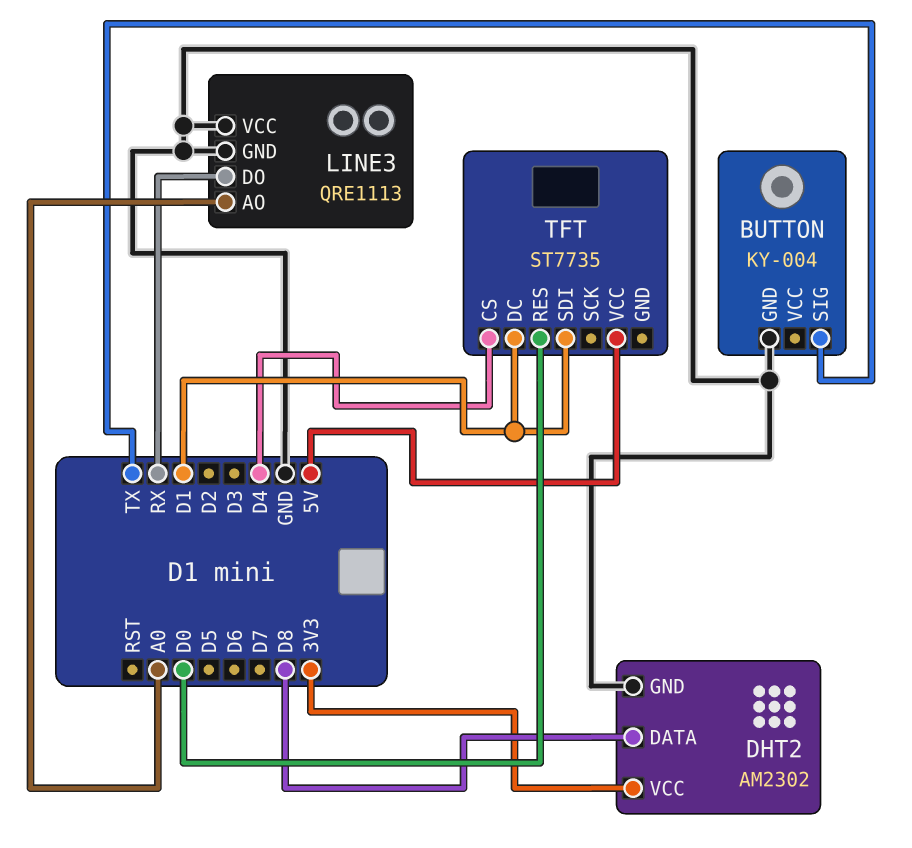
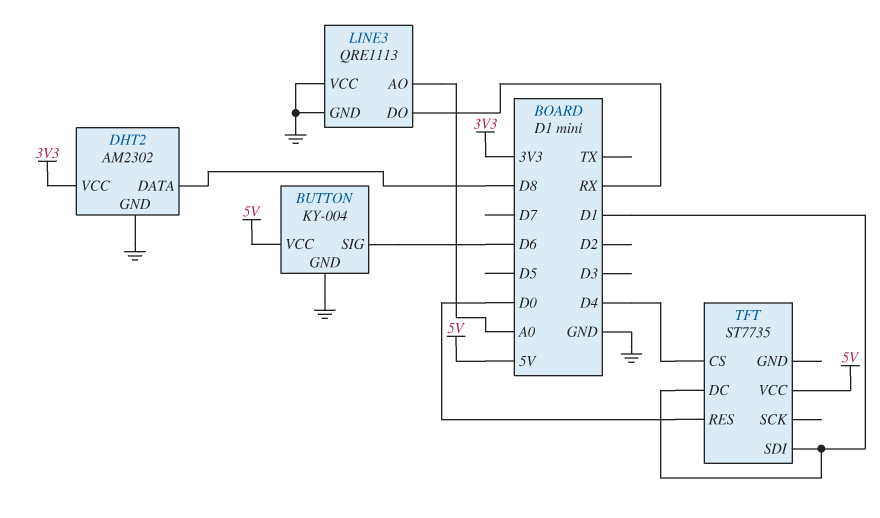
BUTTON pin SIG: TX -> D6
BUTTON pin VCC: none -> 5V

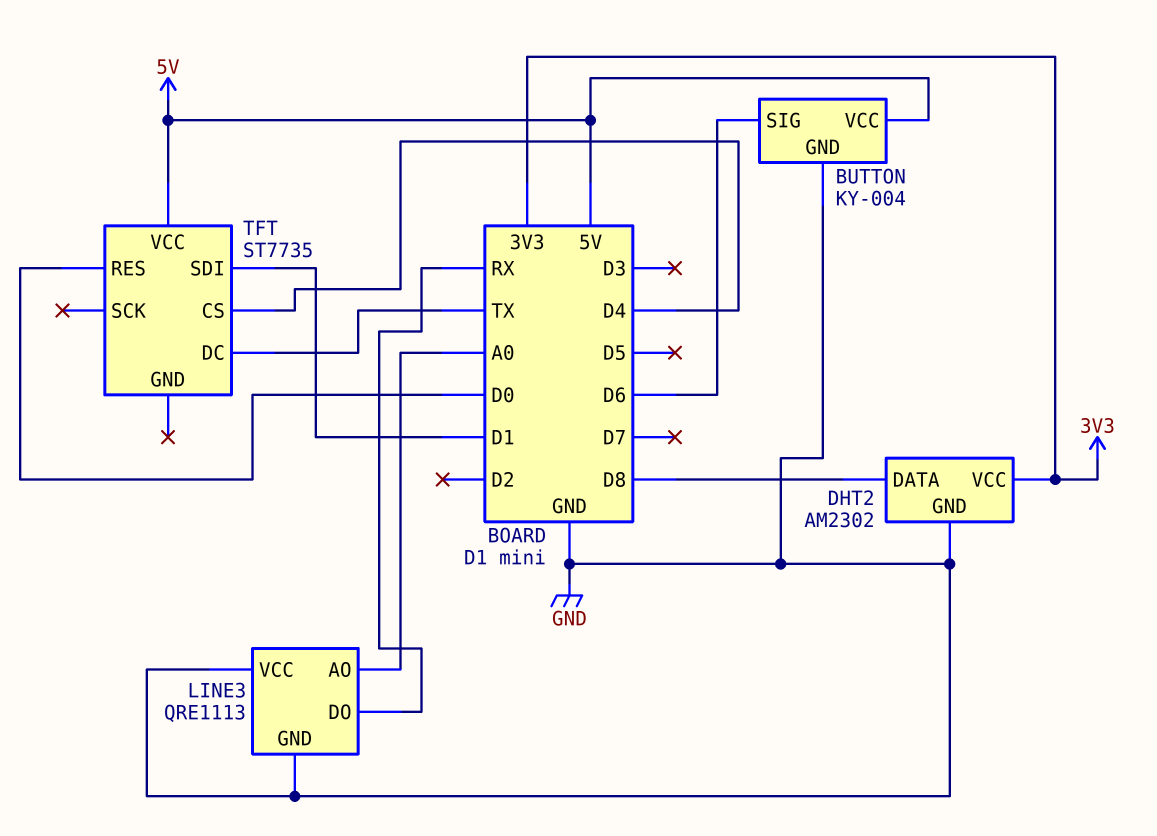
TFT pin DC: D1 -> TX

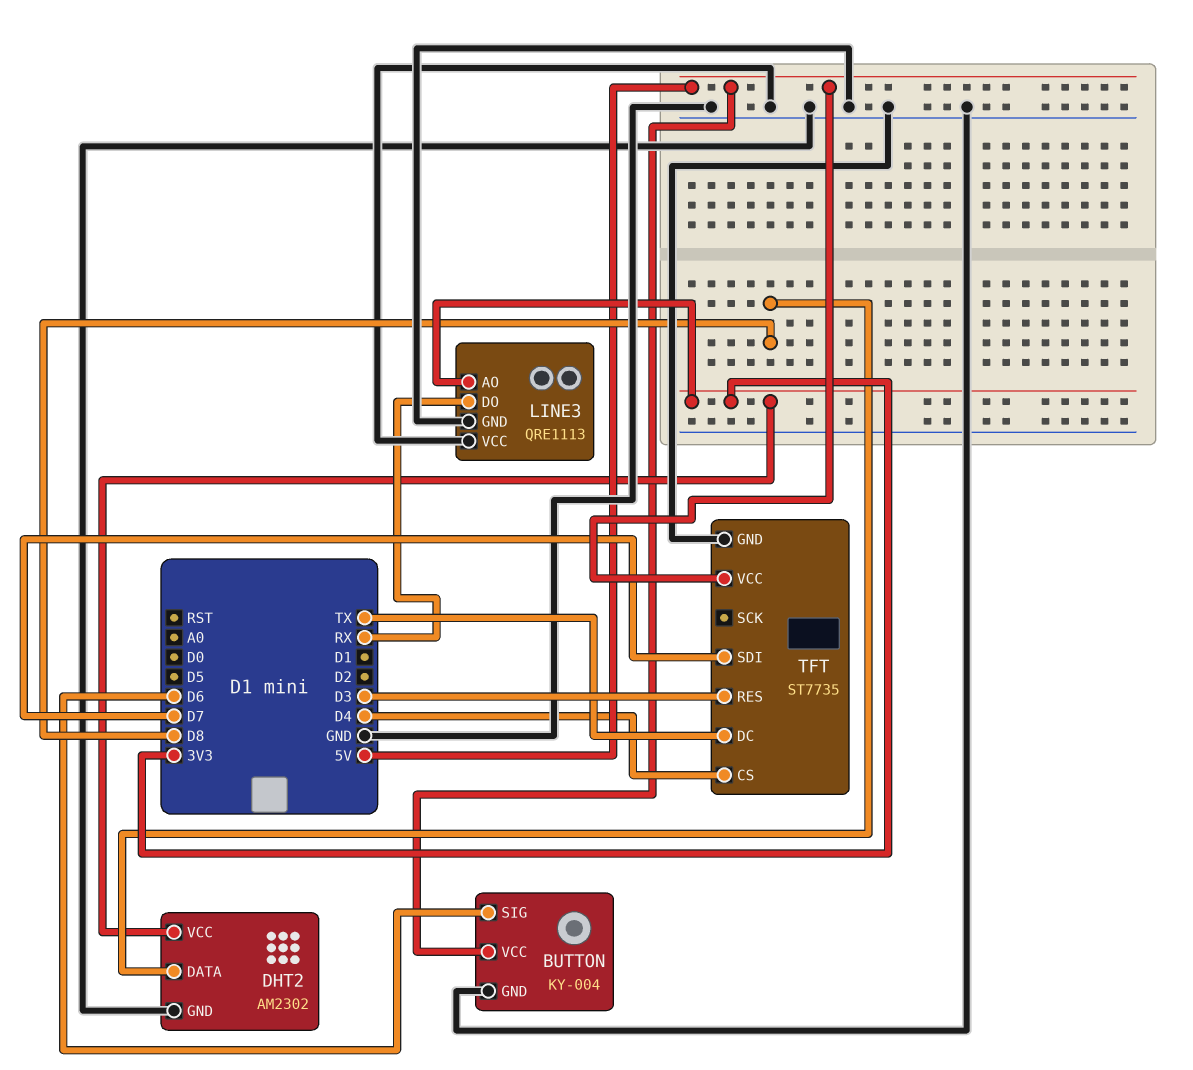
LINE3 pin AO: A0 -> 3V3
TFT pin GND: none -> GND
TFT pin RES: D0 -> D3
TFT pin SDI: D1 -> D7

